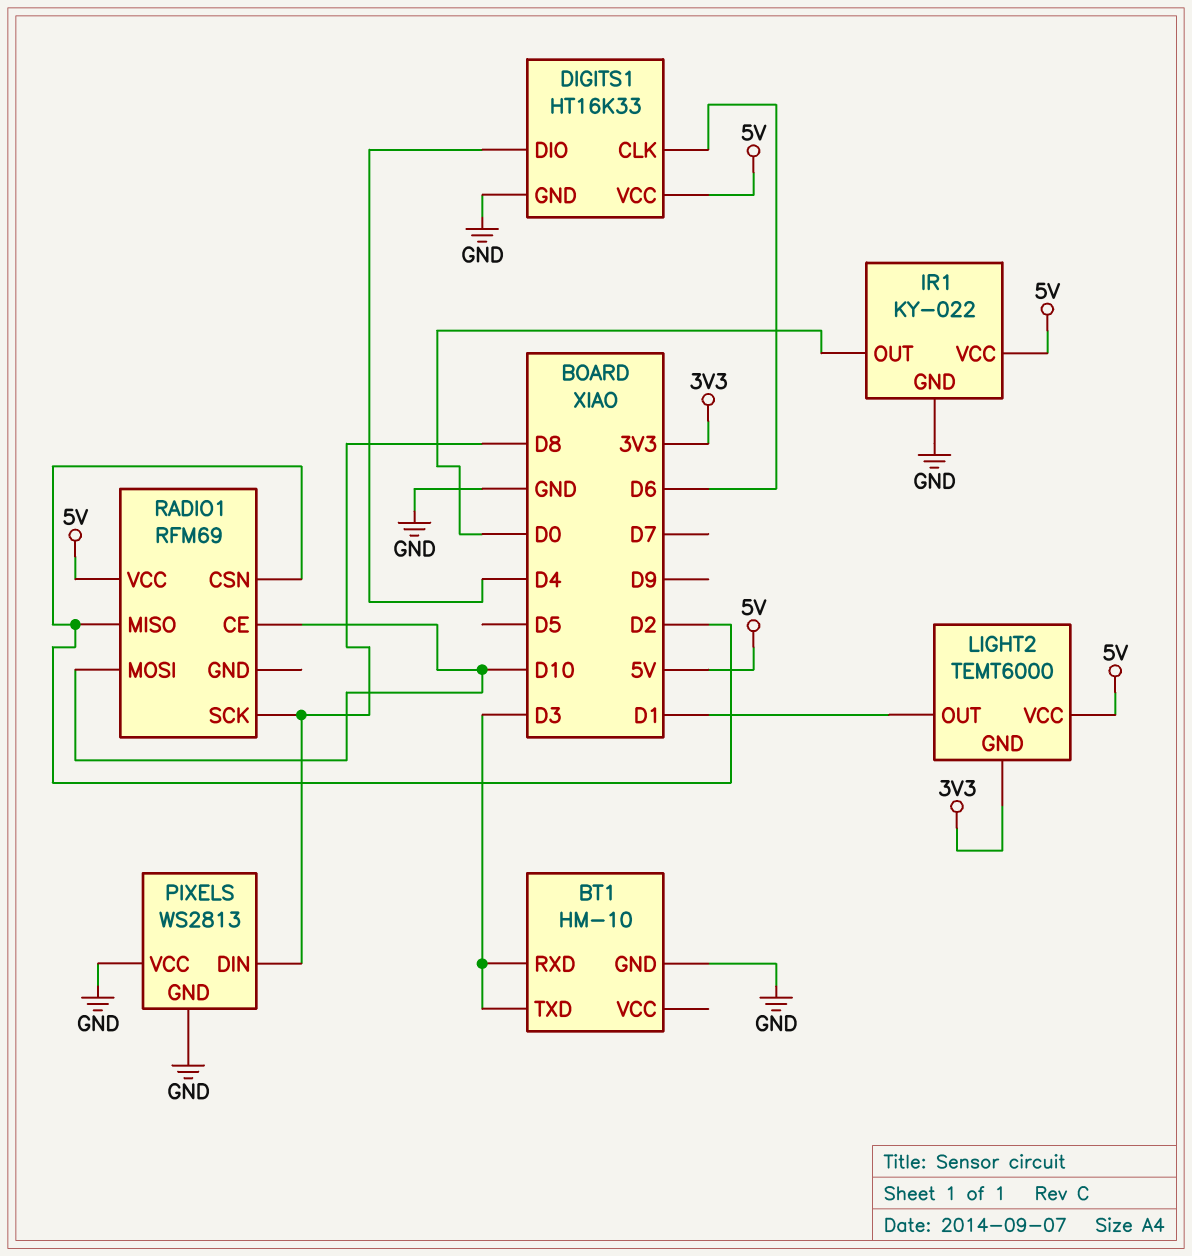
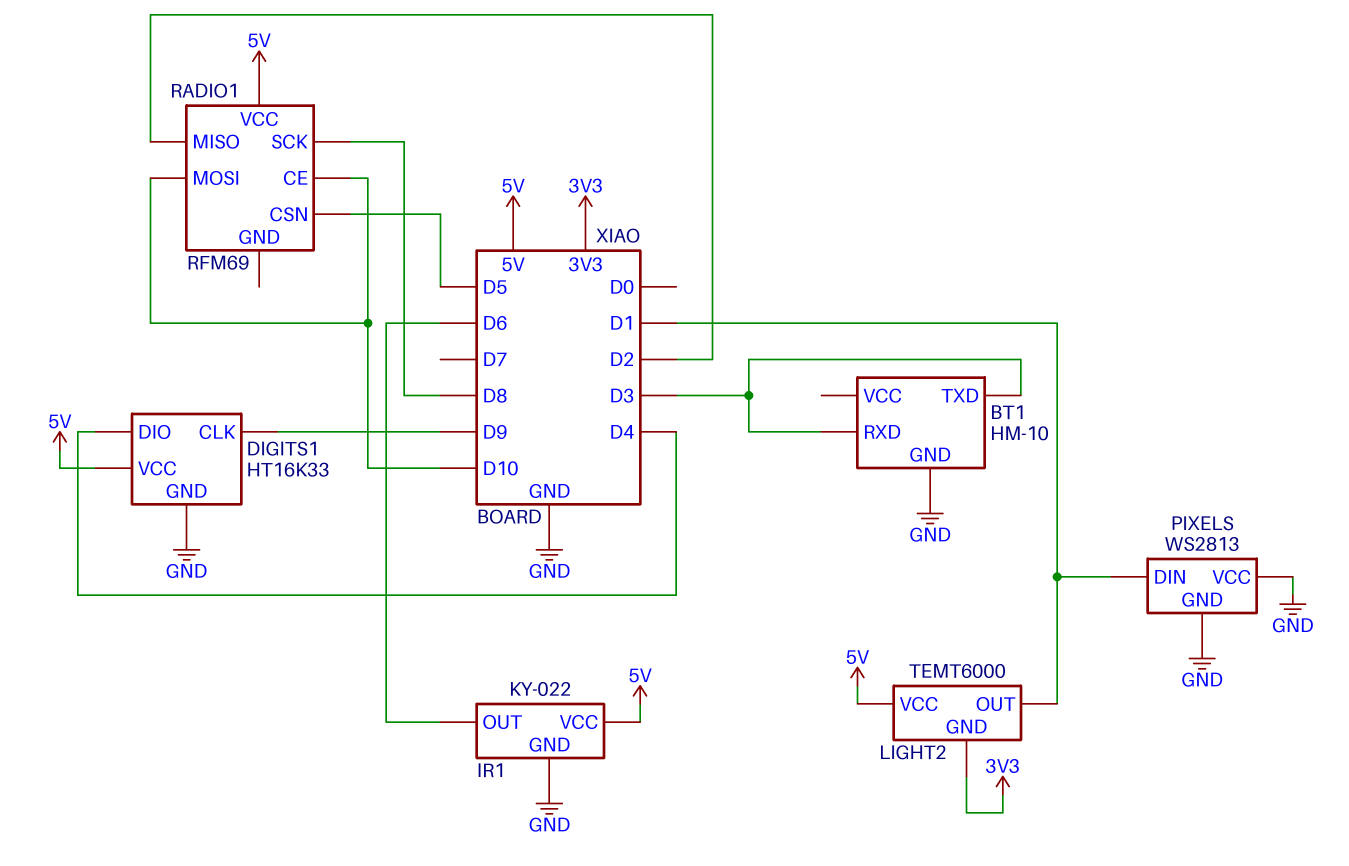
DIGITS1 pin CLK: D6 -> D9
IR1 pin OUT: D0 -> D6
PIXELS pin DIN: D8 -> D1
RADIO1 pin CSN: D2 -> D5

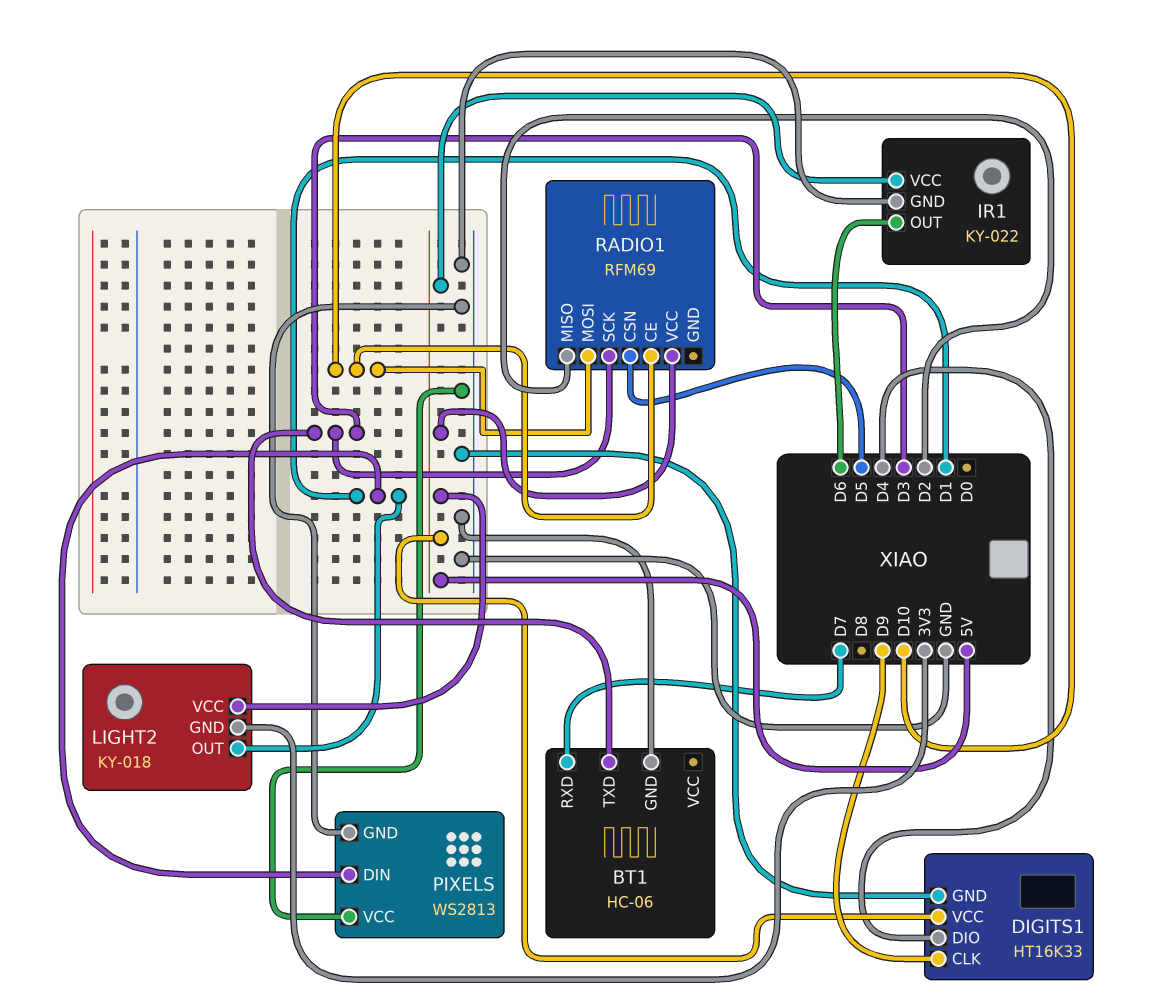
BT1: HM-10 -> HC-06
BT1 pin RXD: D3 -> D7
LIGHT2: TEMT6000 -> KY-018
RADIO1 pin SCK: D8 -> D3

